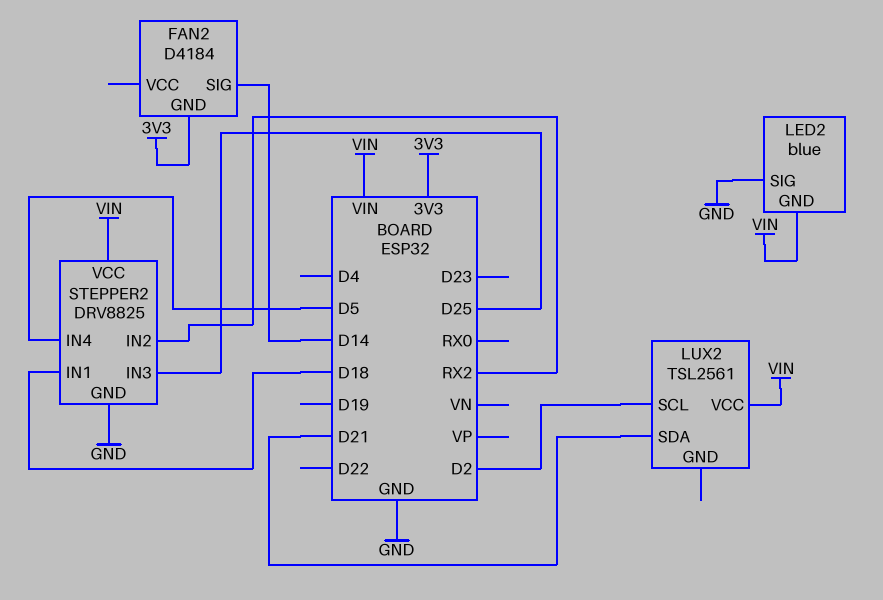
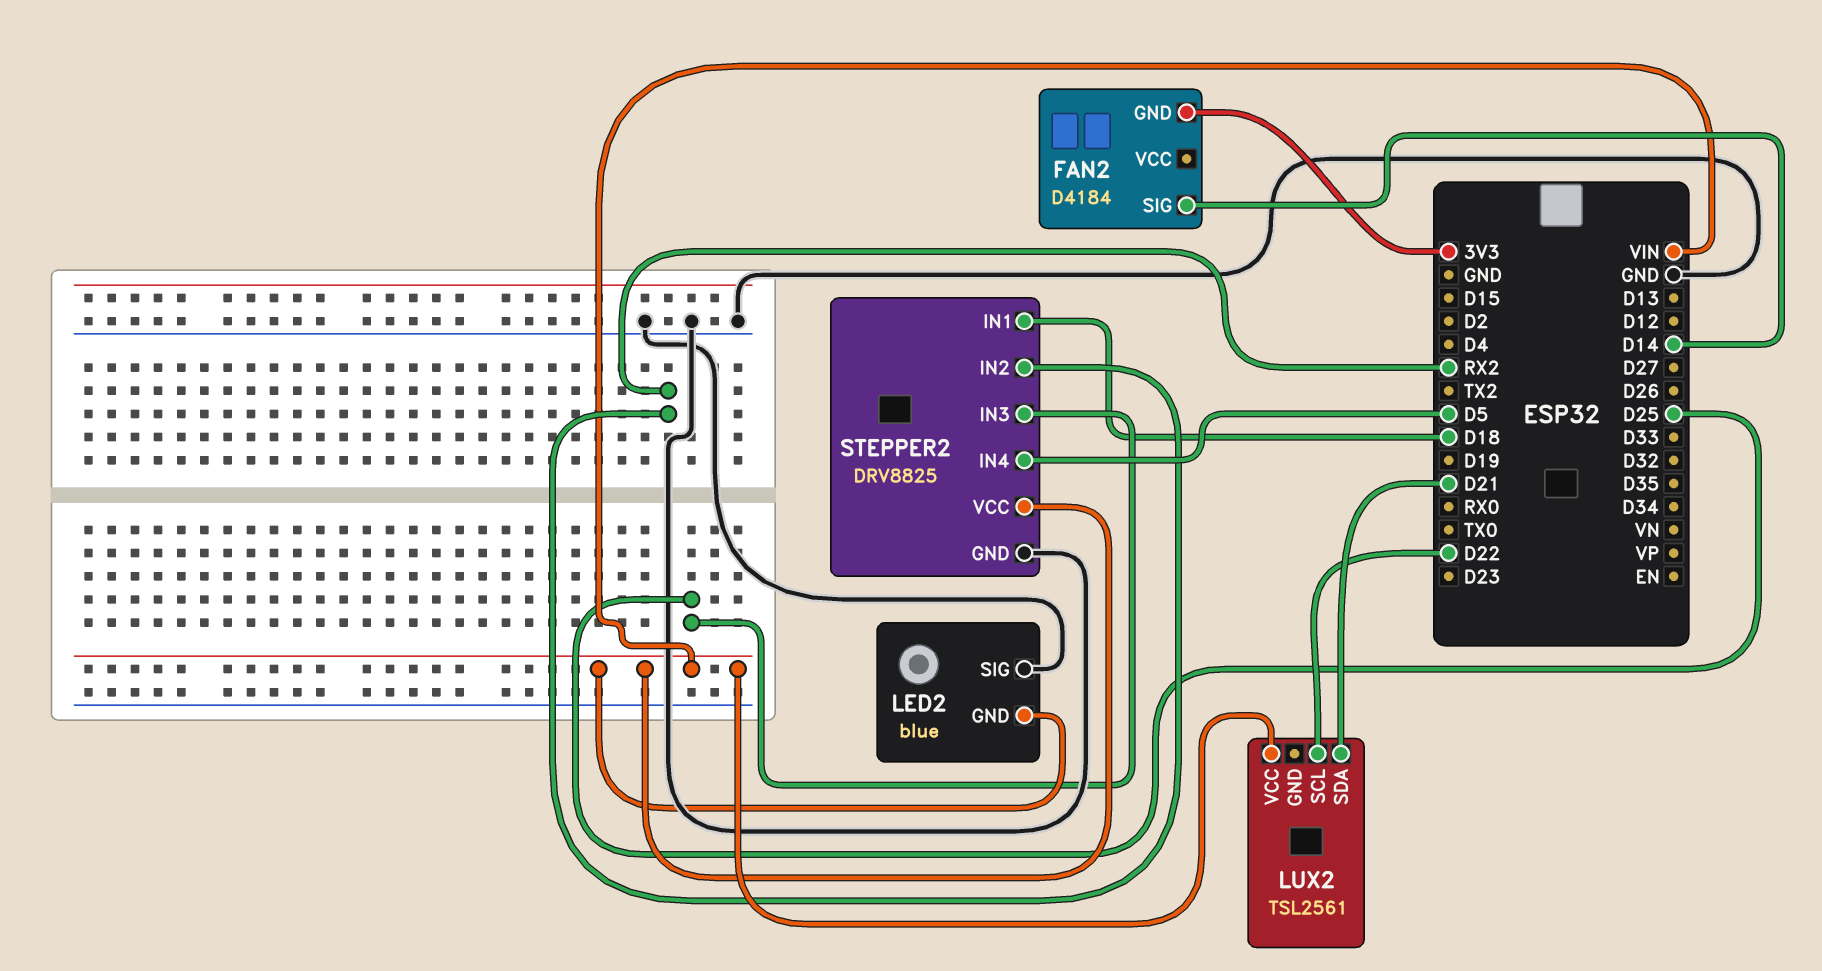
LUX2 pin SCL: D2 -> D22

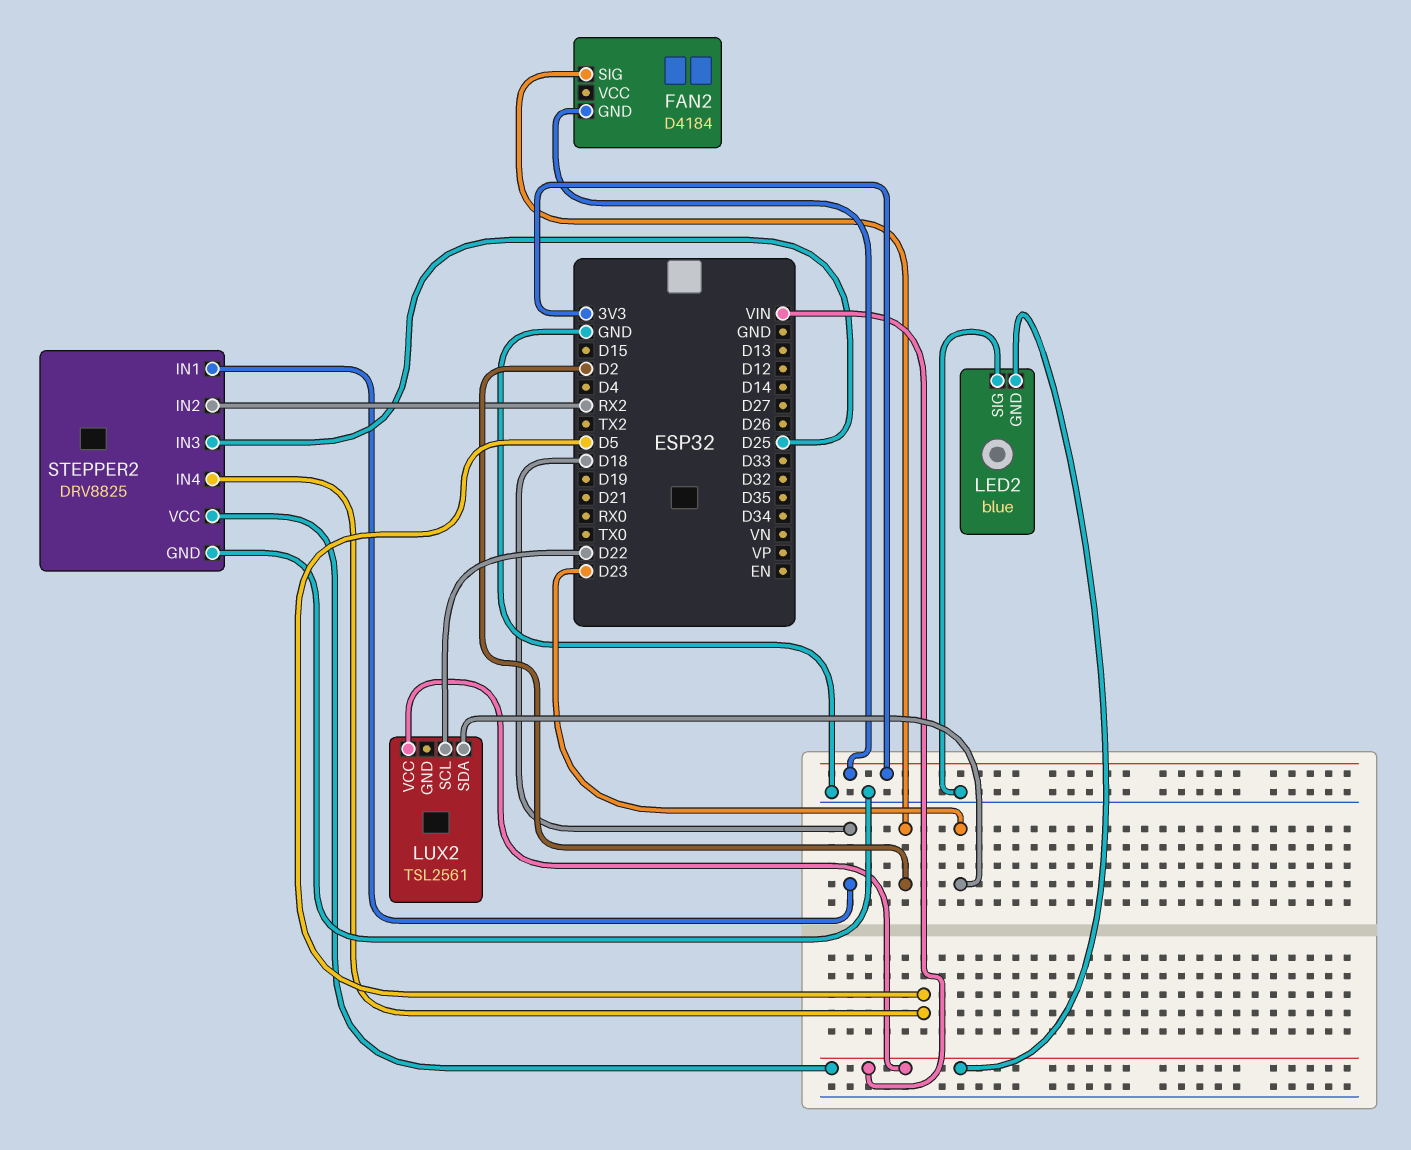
FAN2 pin SIG: D14 -> D2
LUX2 pin SDA: D21 -> D23

